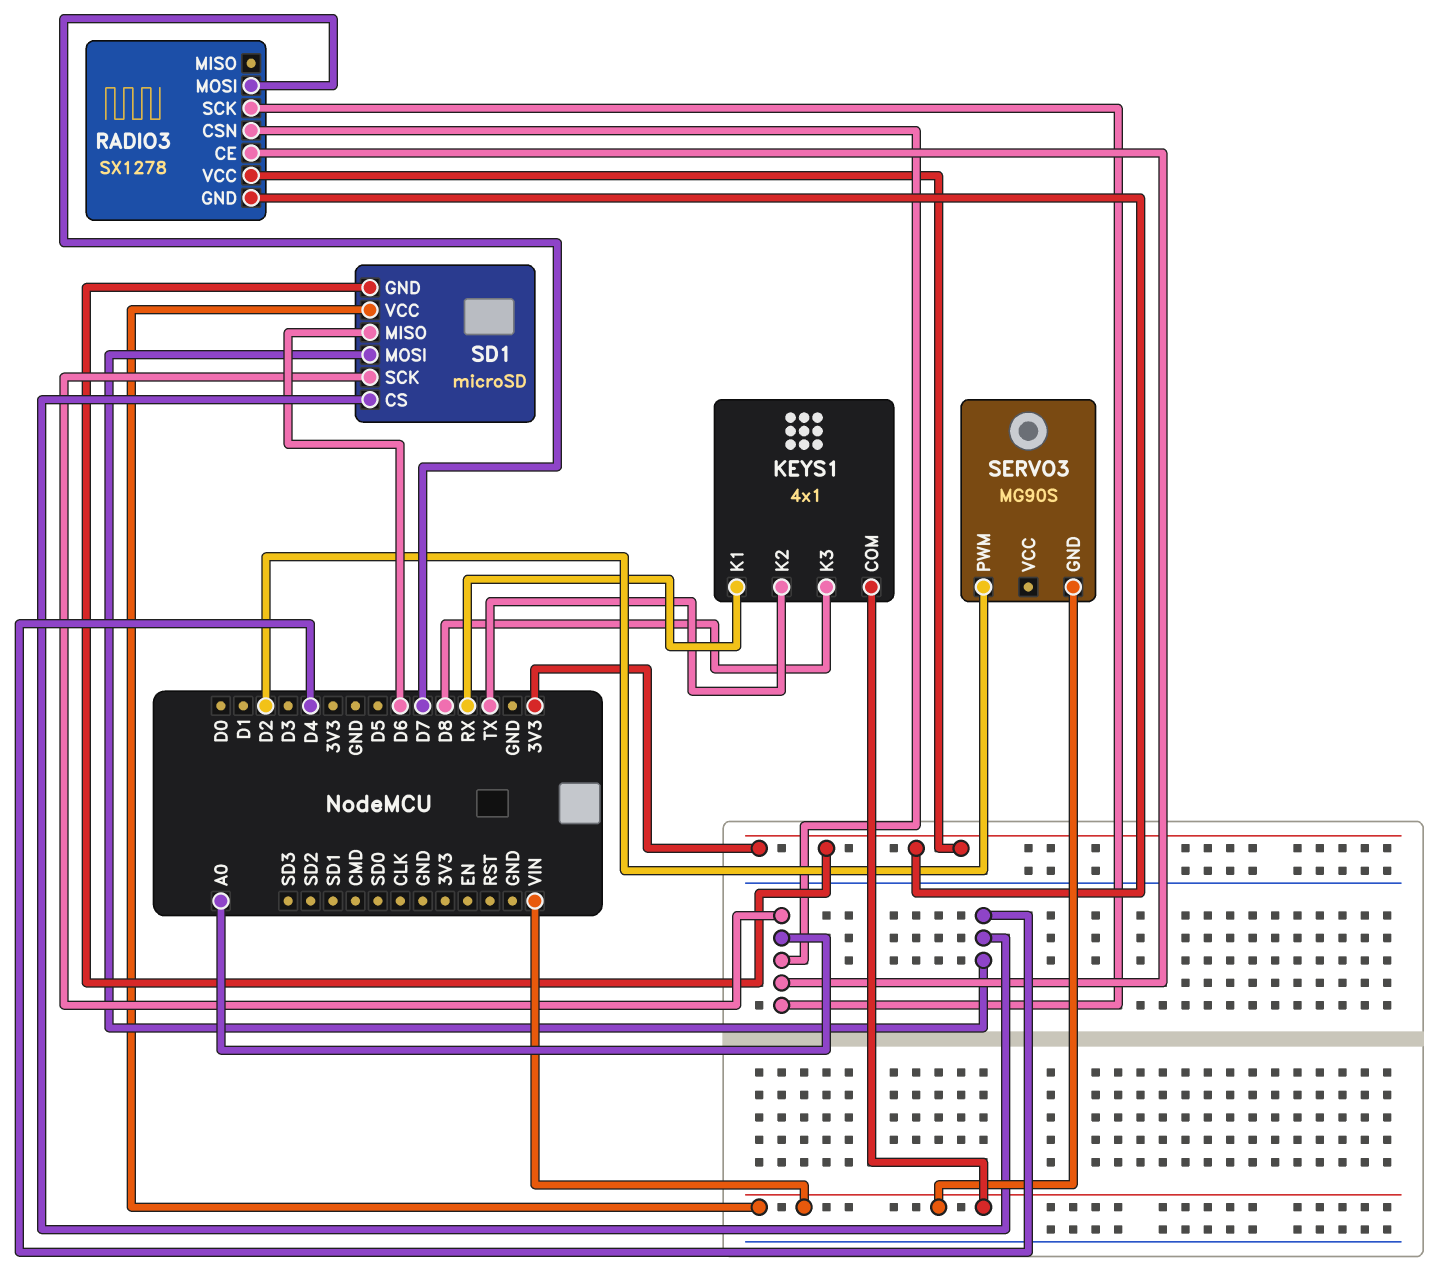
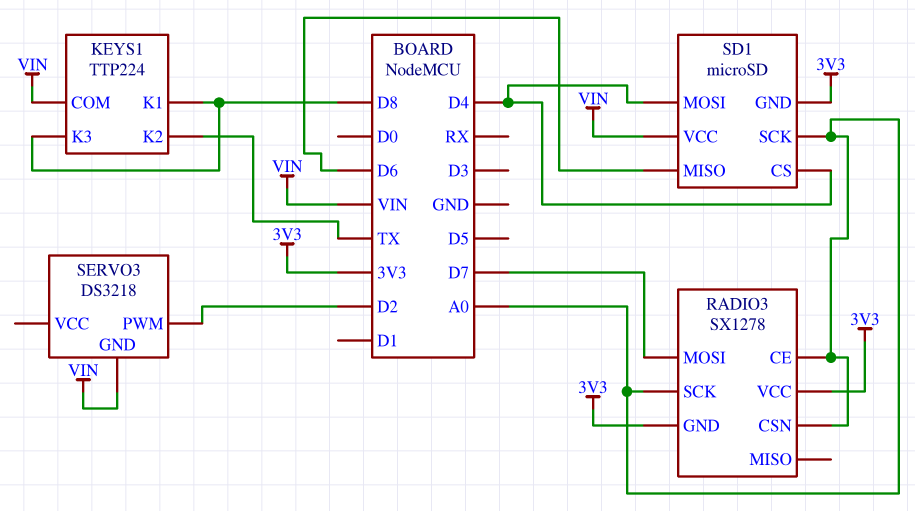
KEYS1: 4x1 -> TTP224
KEYS1 pin K1: RX -> D8
SERVO3: MG90S -> DS3218

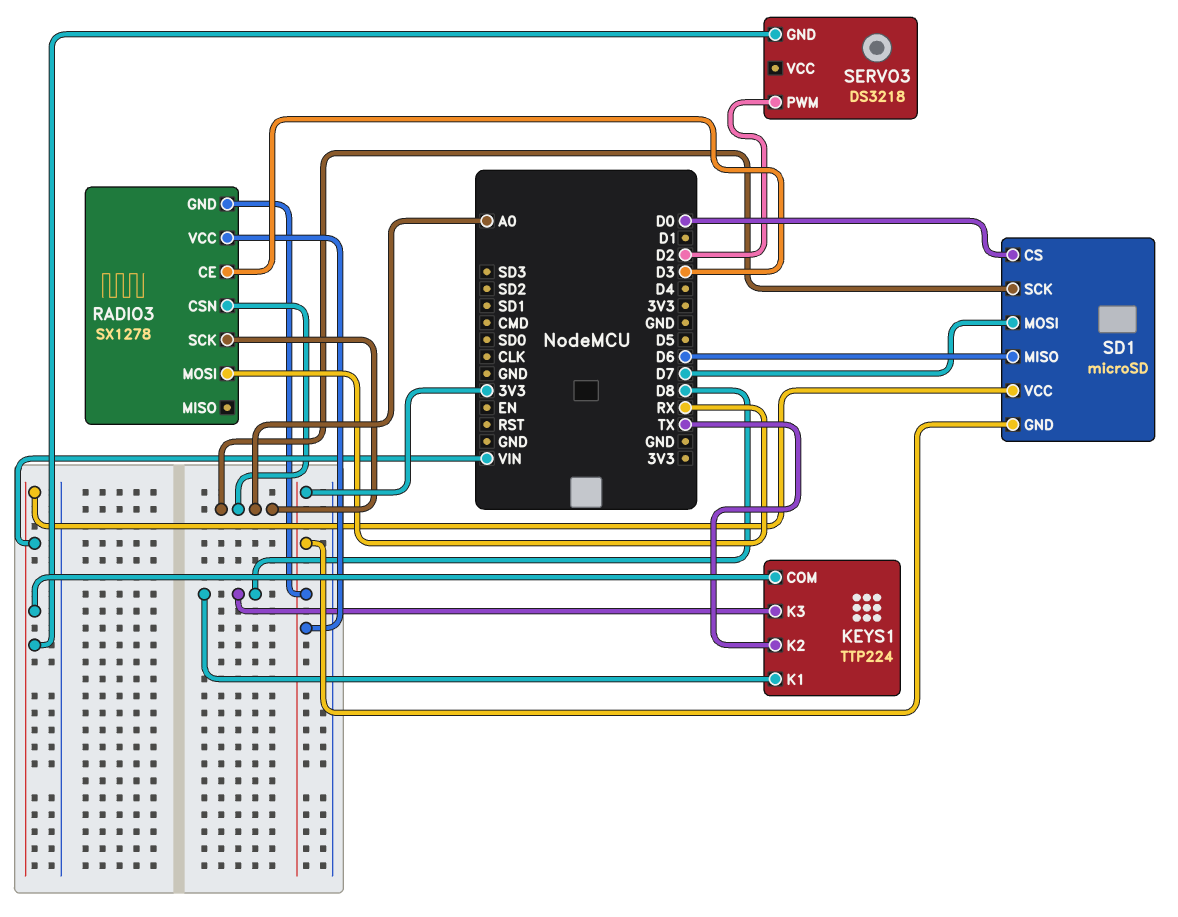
RADIO3 pin CE: A0 -> D3
RADIO3 pin MOSI: D7 -> RX
SD1 pin CS: D4 -> D0
SD1 pin MOSI: D4 -> D7

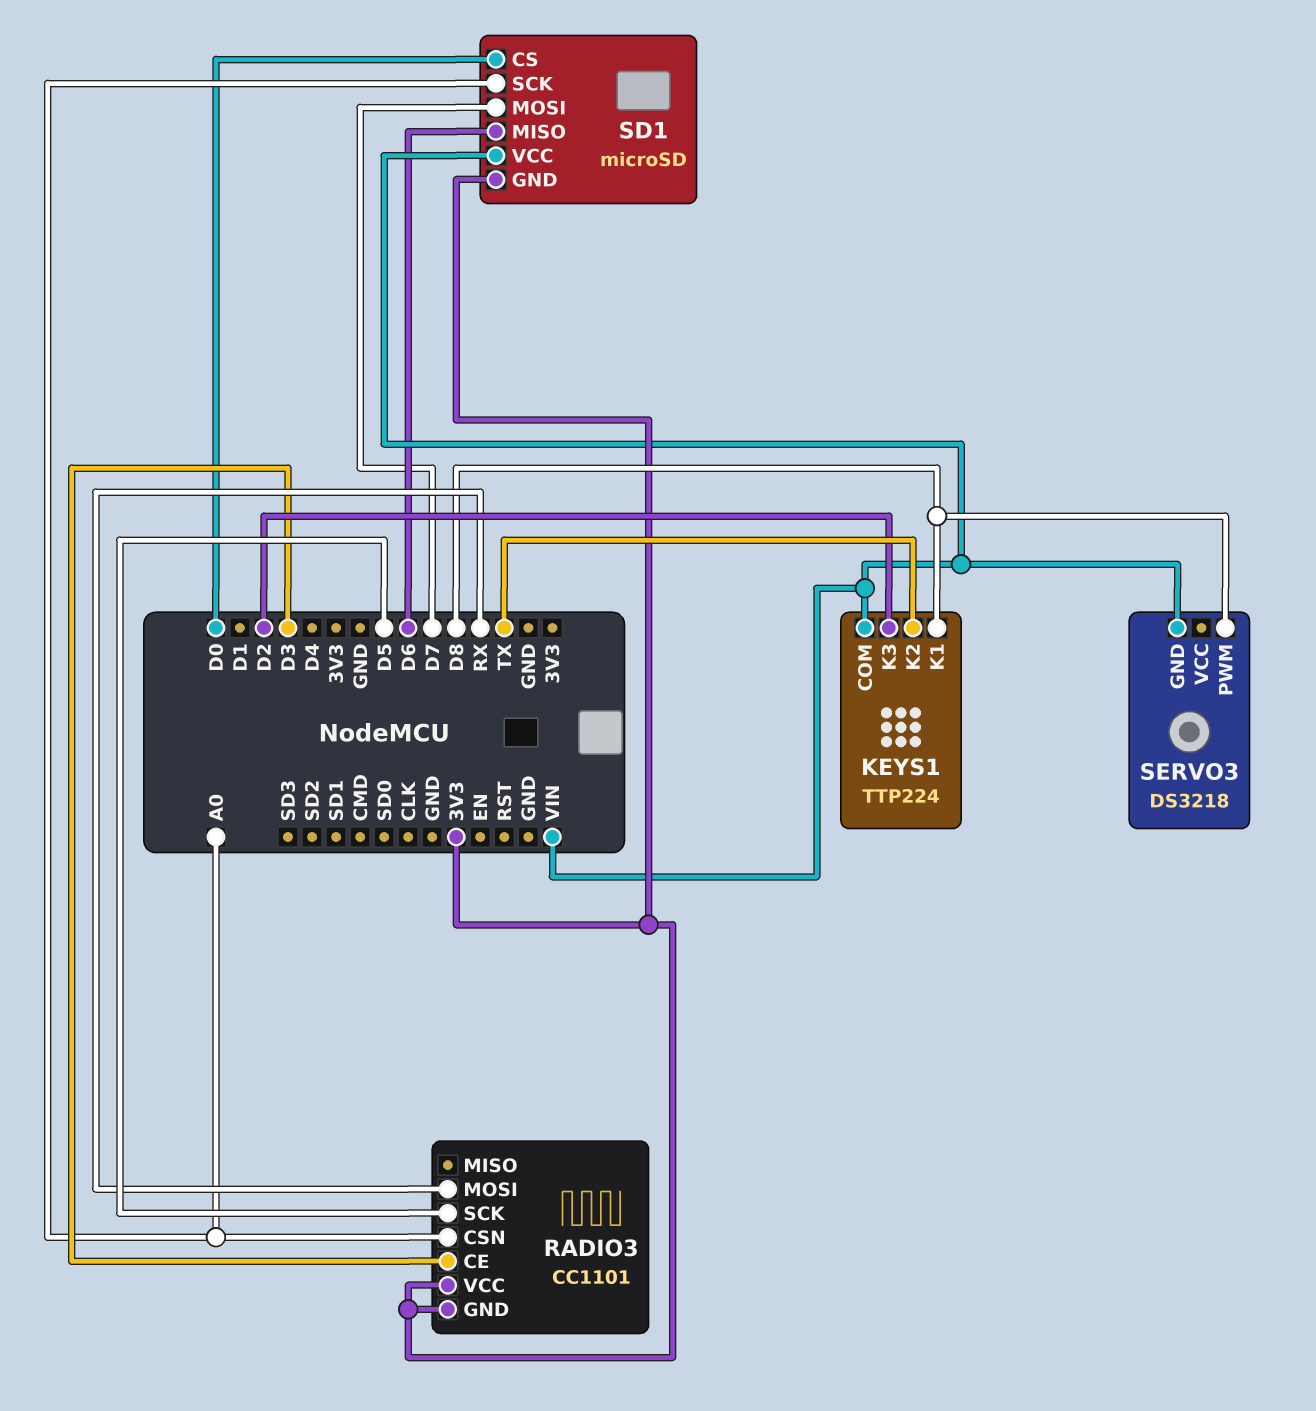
KEYS1 pin K3: D8 -> D2
RADIO3: SX1278 -> CC1101
RADIO3 pin SCK: A0 -> D5
SERVO3 pin PWM: D2 -> D8

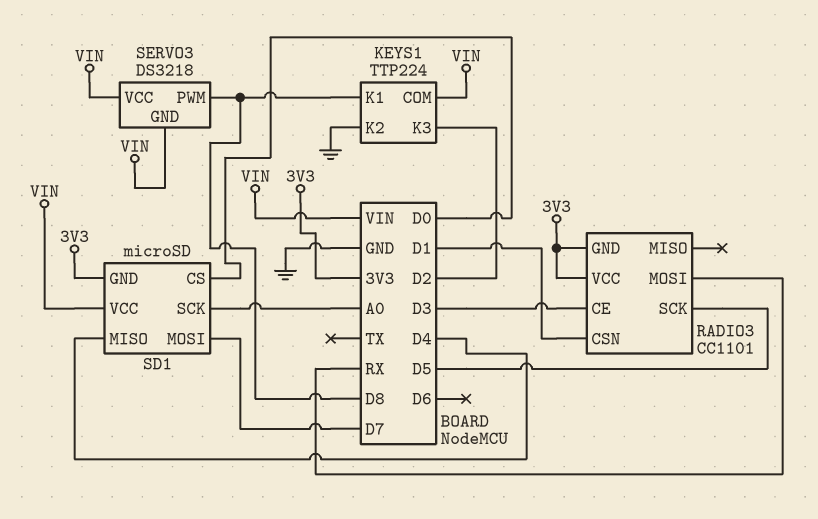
KEYS1 pin K2: TX -> GND
RADIO3 pin CSN: A0 -> D1
SD1 pin MISO: D6 -> D4
SERVO3 pin VCC: none -> VIN

